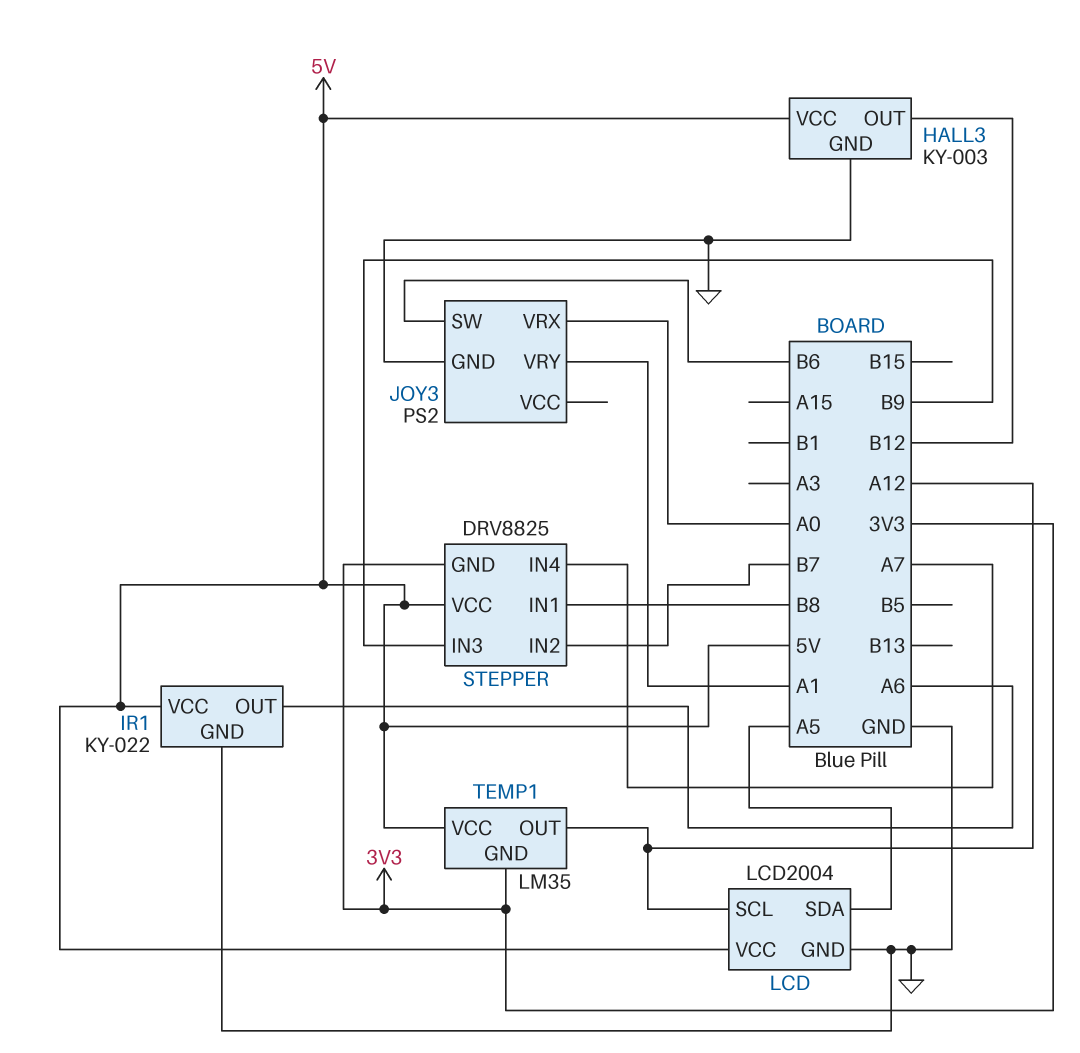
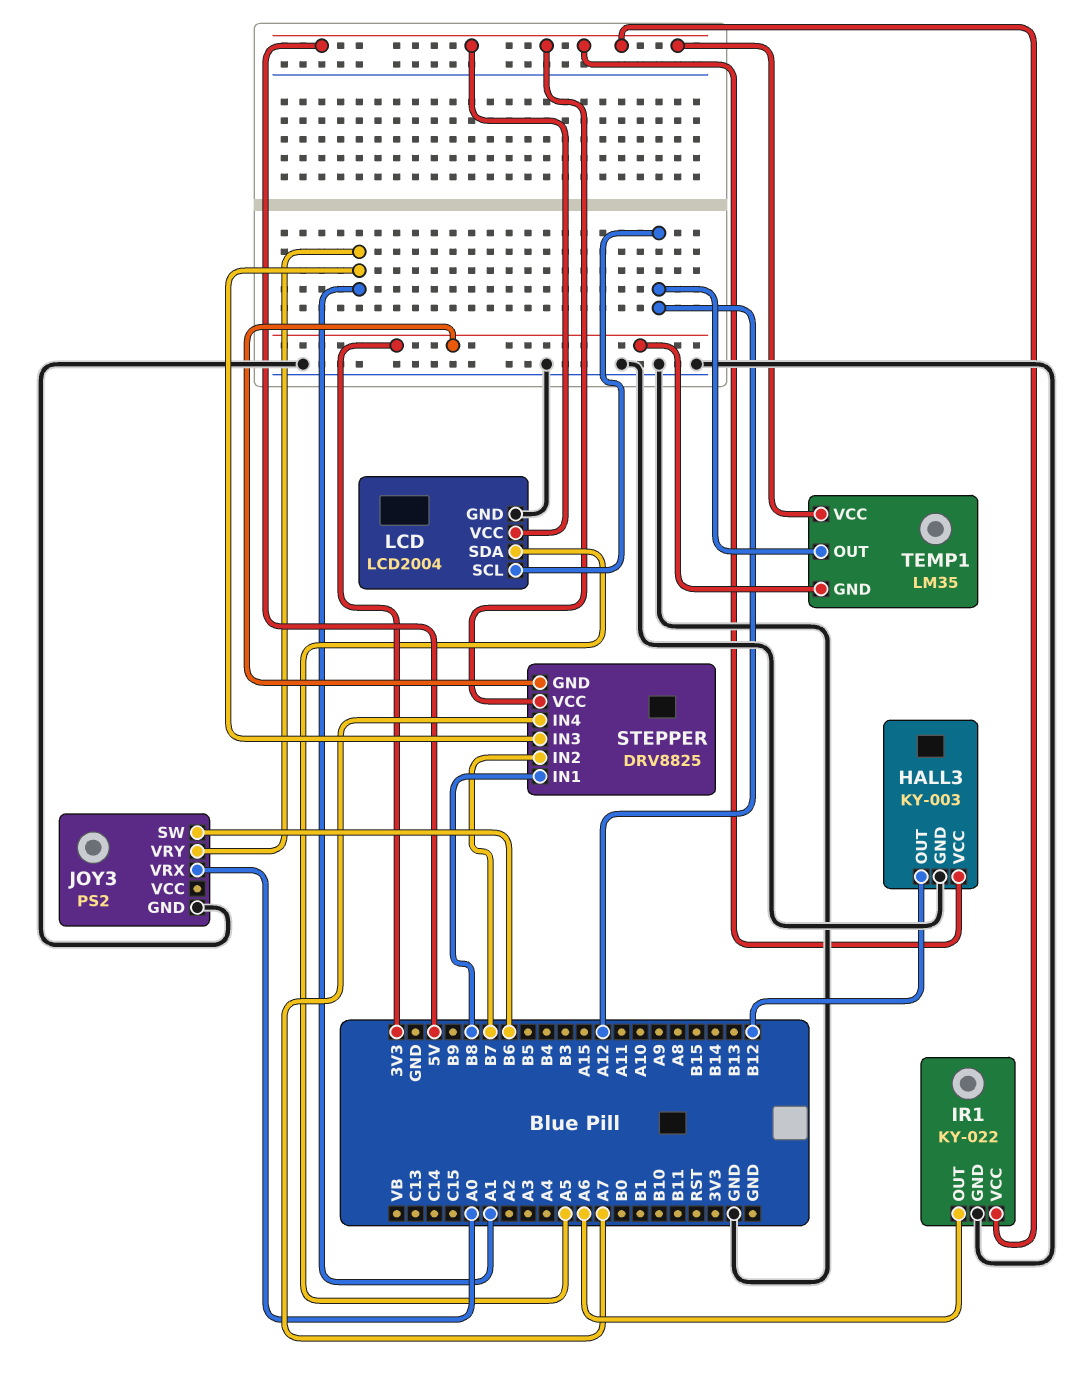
STEPPER pin IN3: B9 -> A1

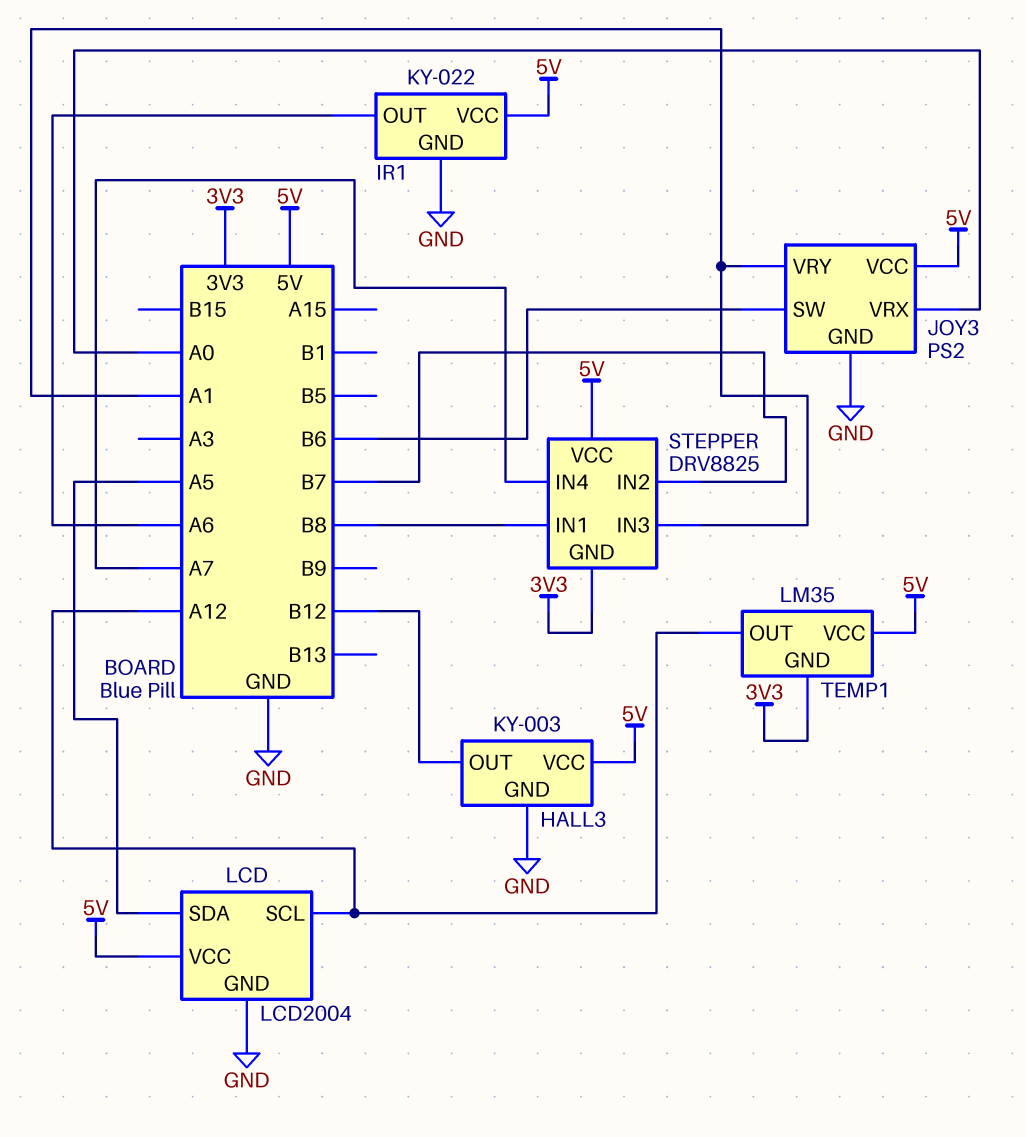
JOY3 pin VCC: none -> 5V

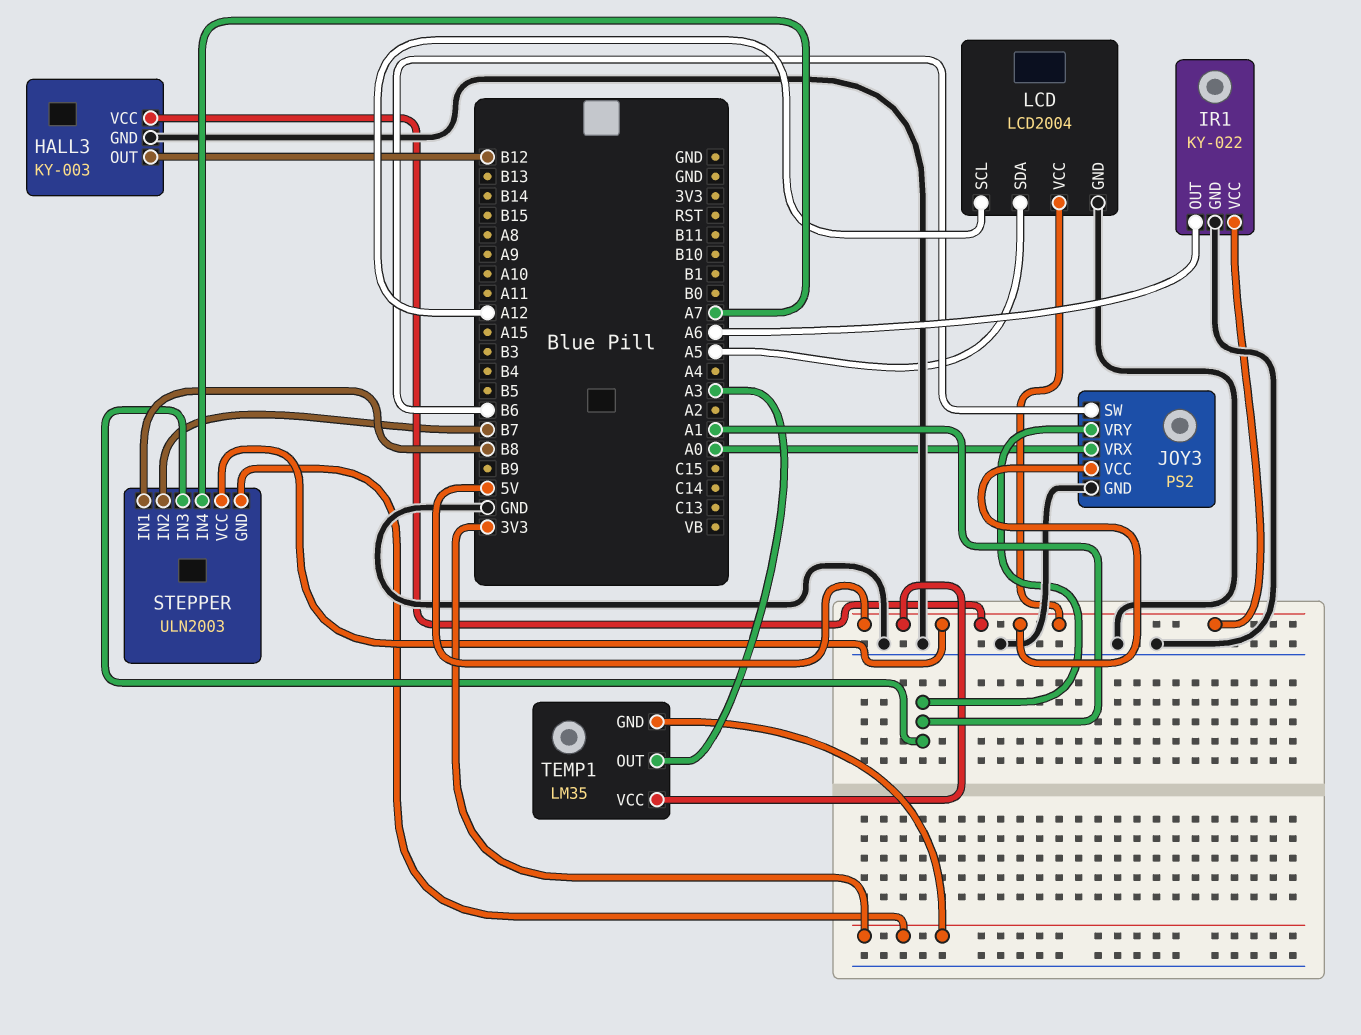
STEPPER: DRV8825 -> ULN2003
TEMP1 pin OUT: A12 -> A3

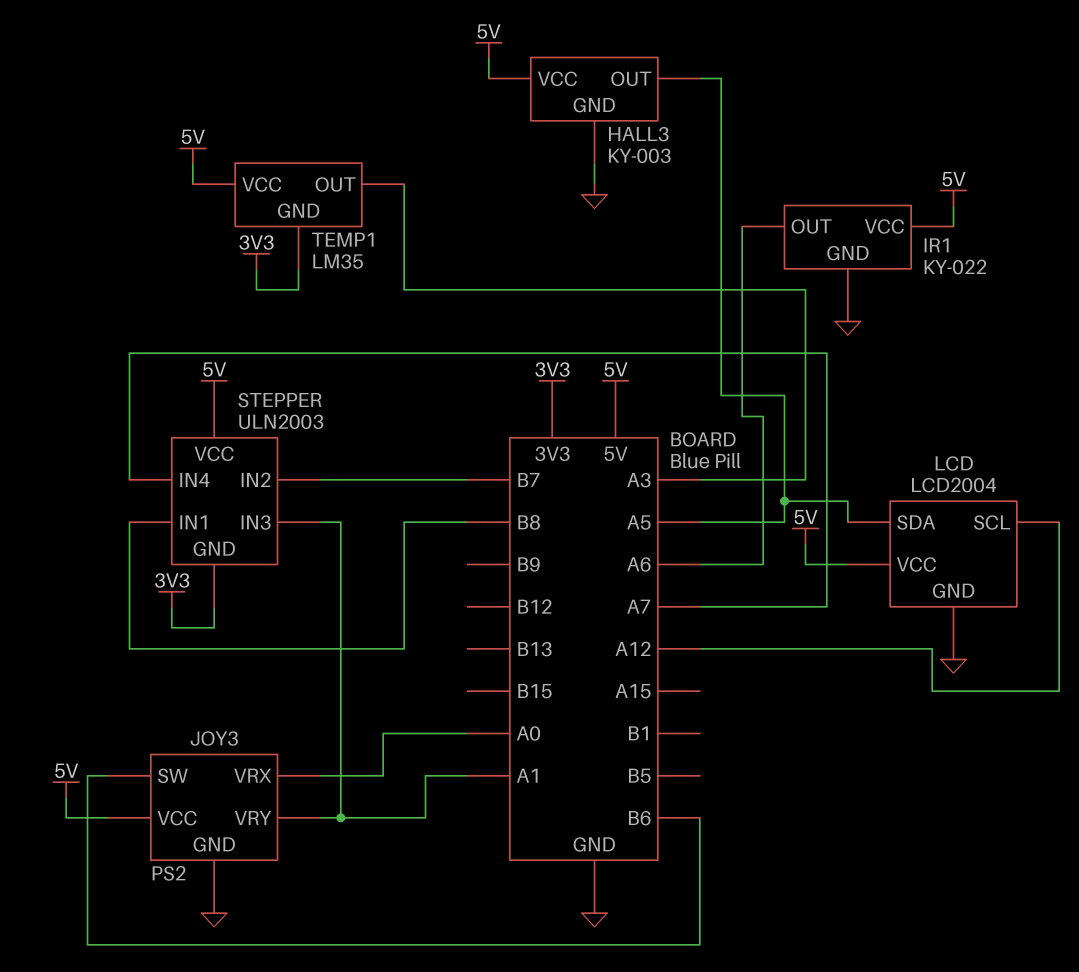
HALL3 pin OUT: B12 -> A5

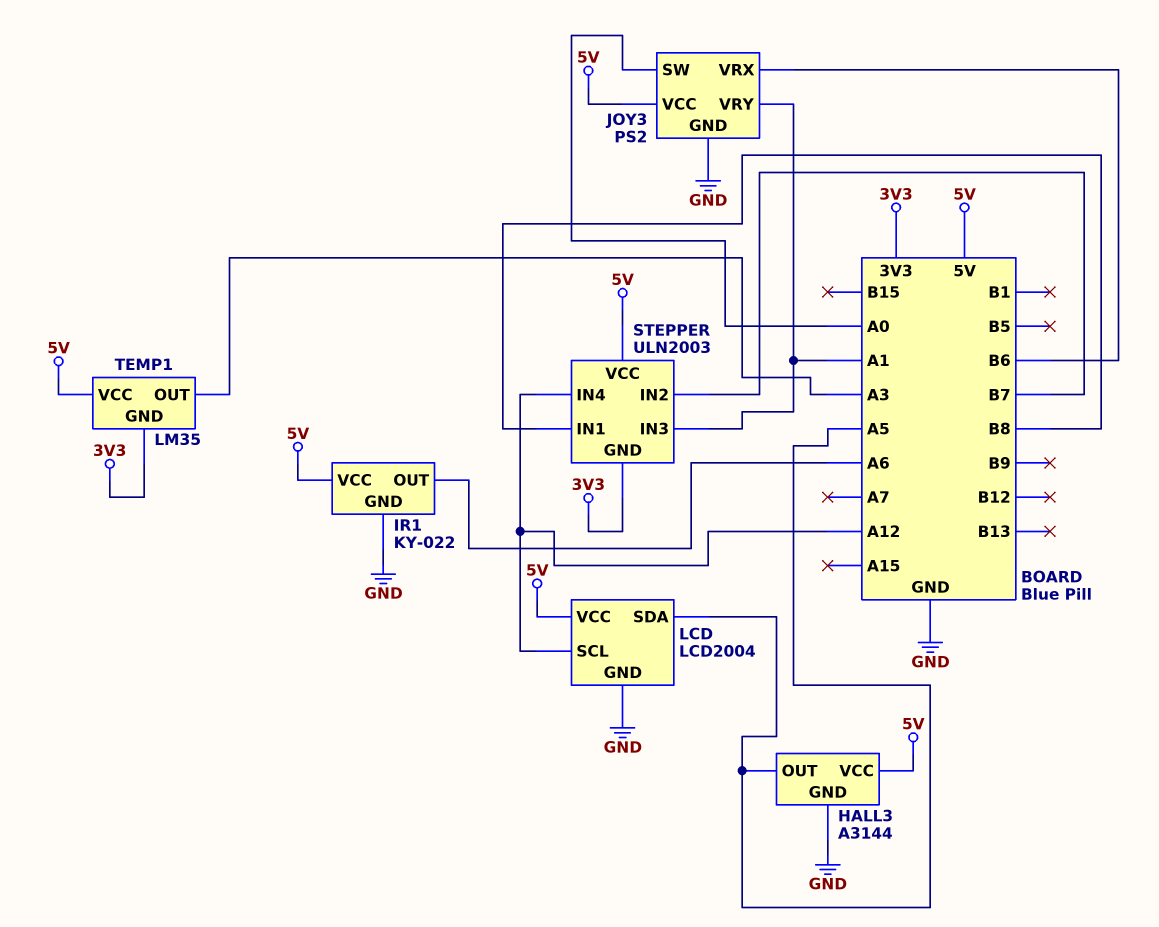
HALL3: KY-003 -> A3144
JOY3 pin SW: B6 -> A0
JOY3 pin VRX: A0 -> B6
STEPPER pin IN4: A7 -> A12

